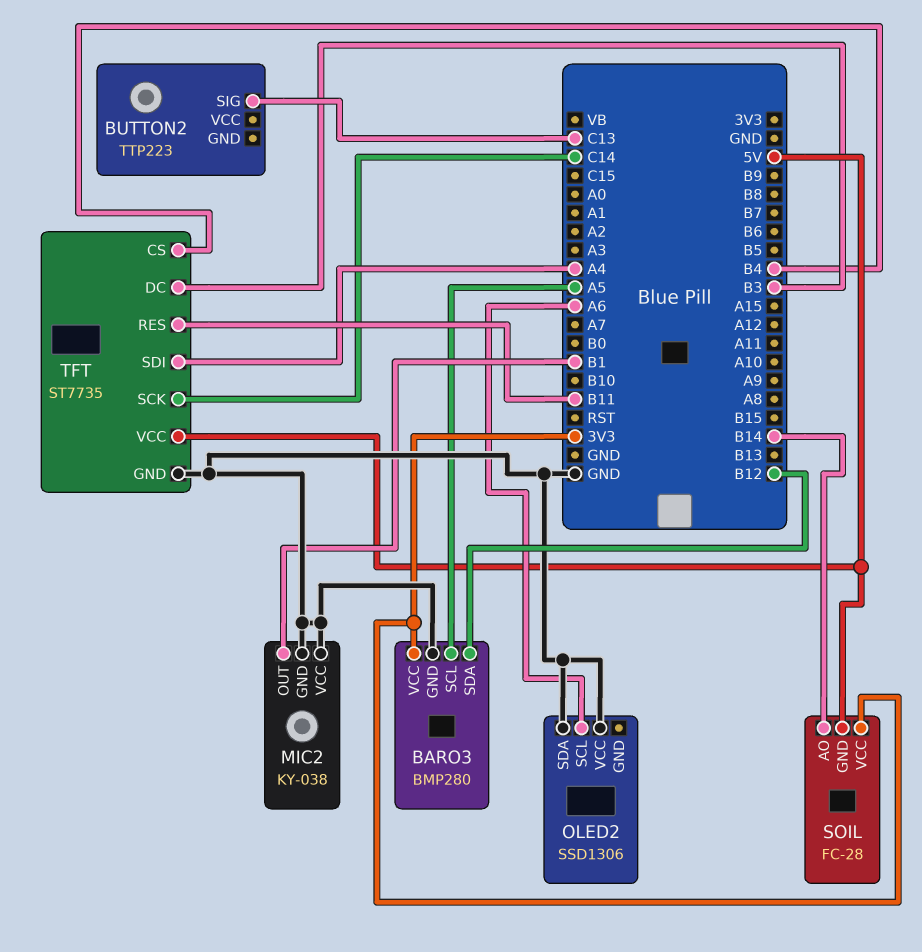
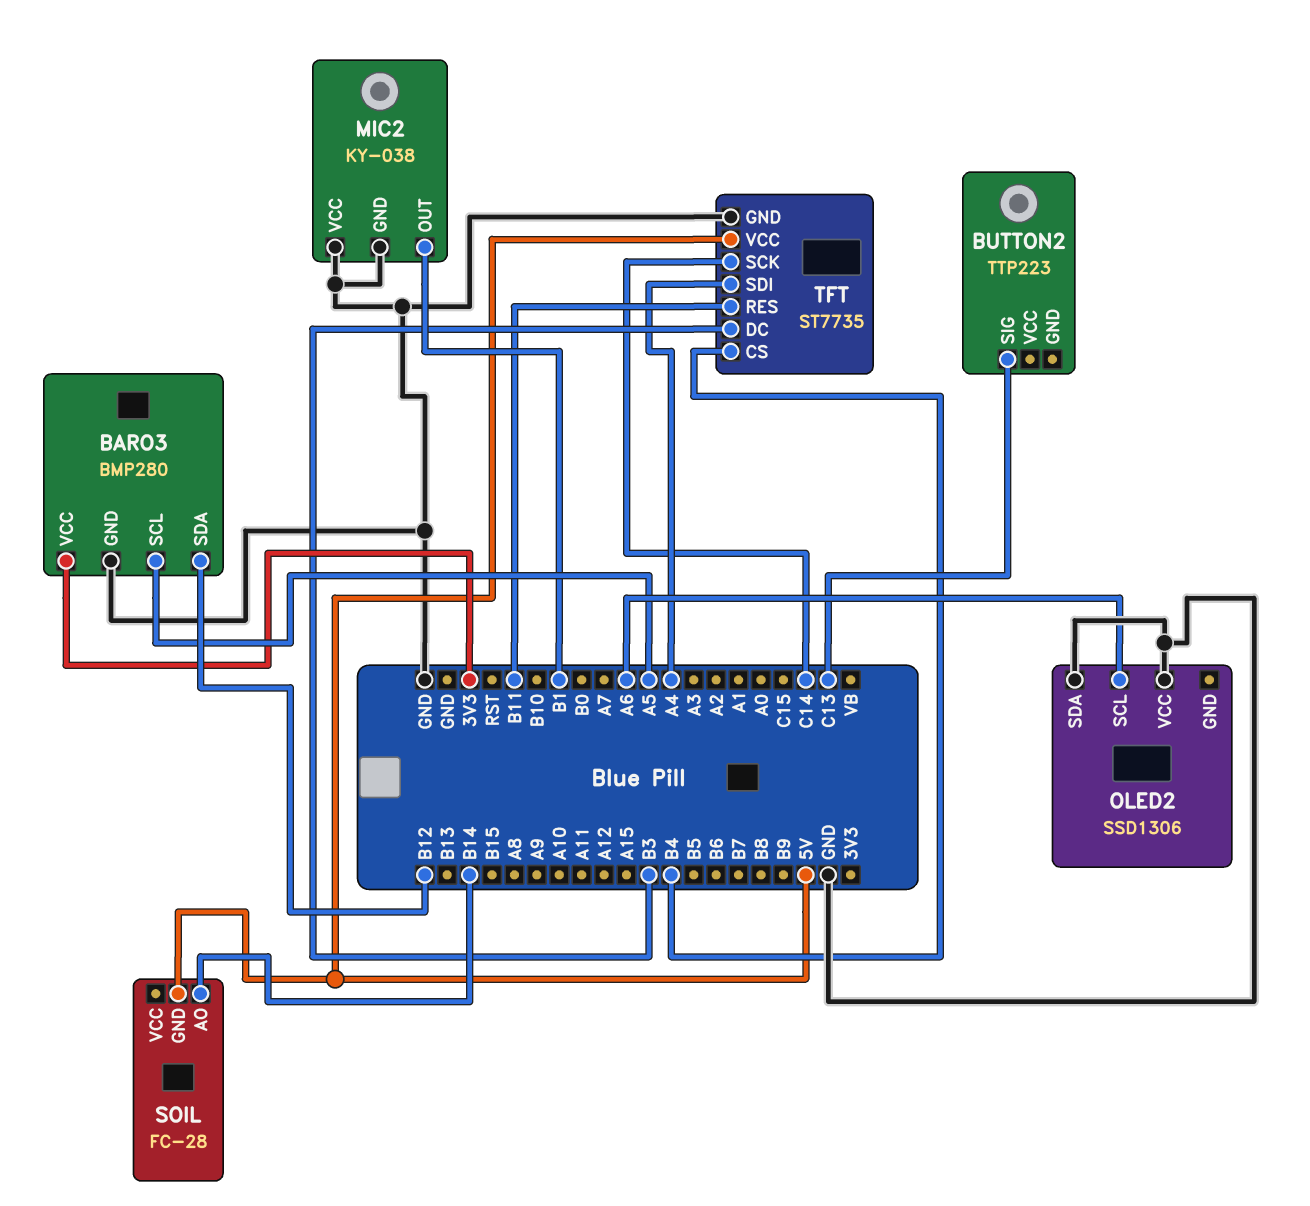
SOIL pin VCC: 3V3 -> none

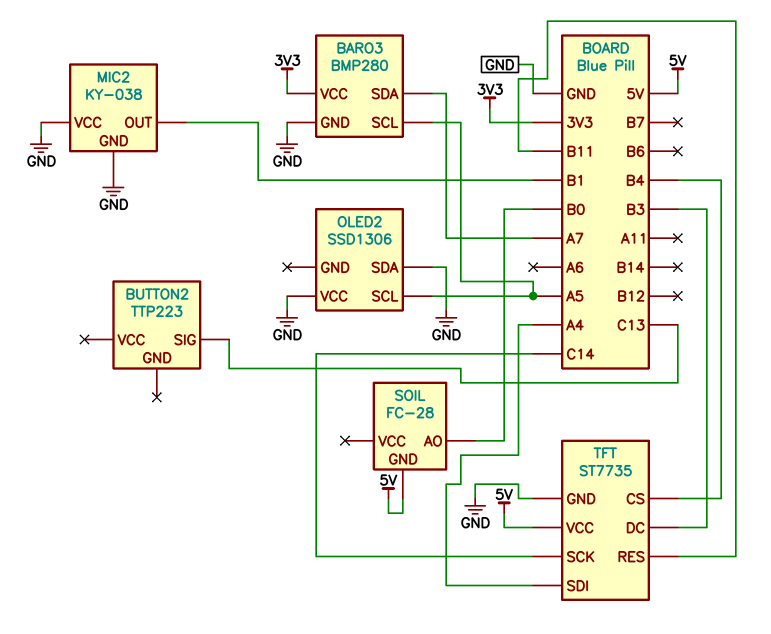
BARO3 pin SDA: B12 -> A7
OLED2 pin SCL: A6 -> A5
SOIL pin AO: B14 -> B0

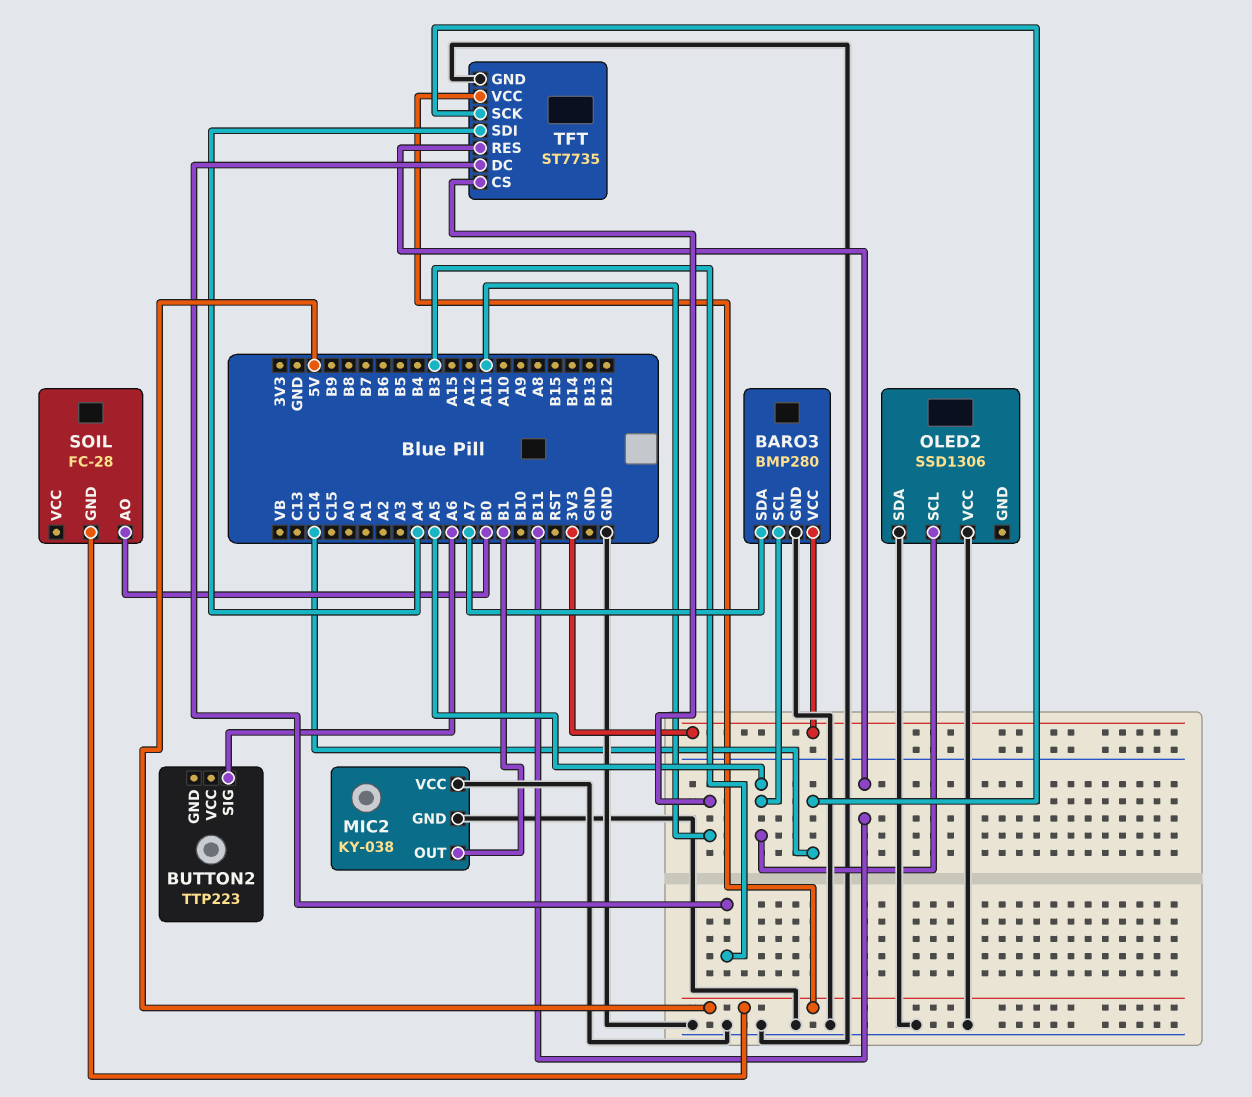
BUTTON2 pin SIG: C13 -> A6
TFT pin CS: B4 -> A11

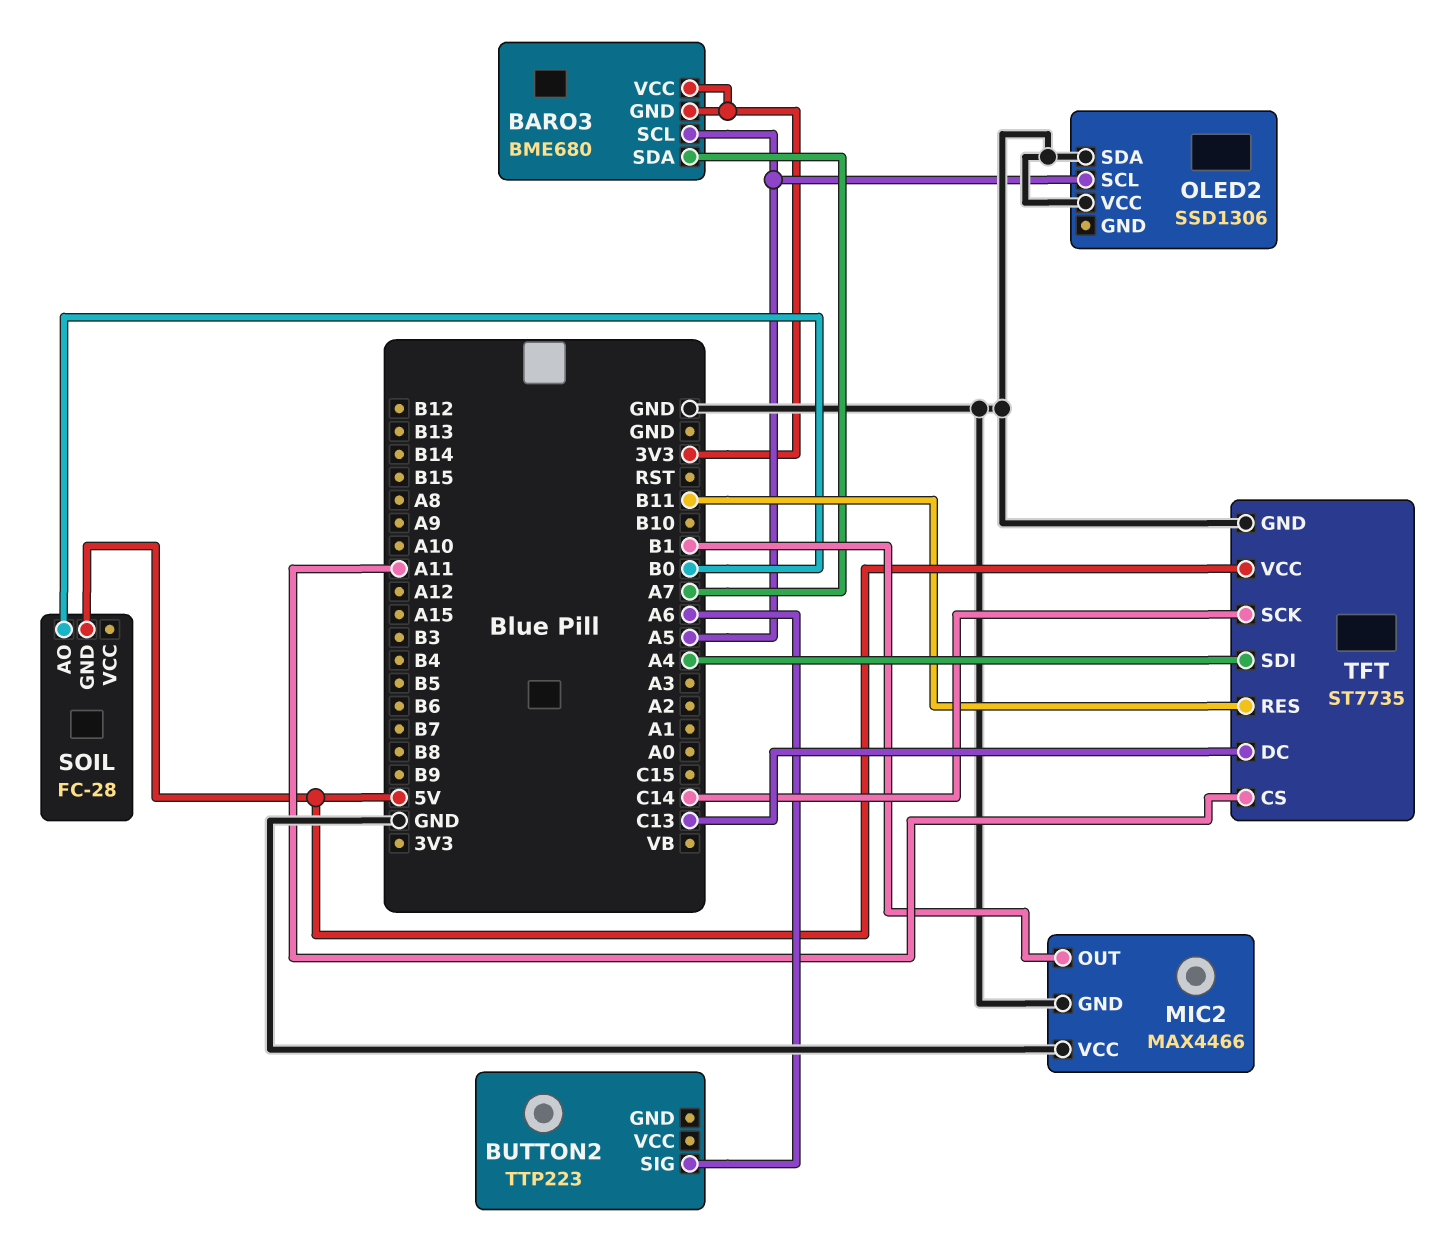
BARO3: BMP280 -> BME680
BARO3 pin GND: GND -> 3V3
MIC2: KY-038 -> MAX4466
TFT pin DC: B3 -> C13

